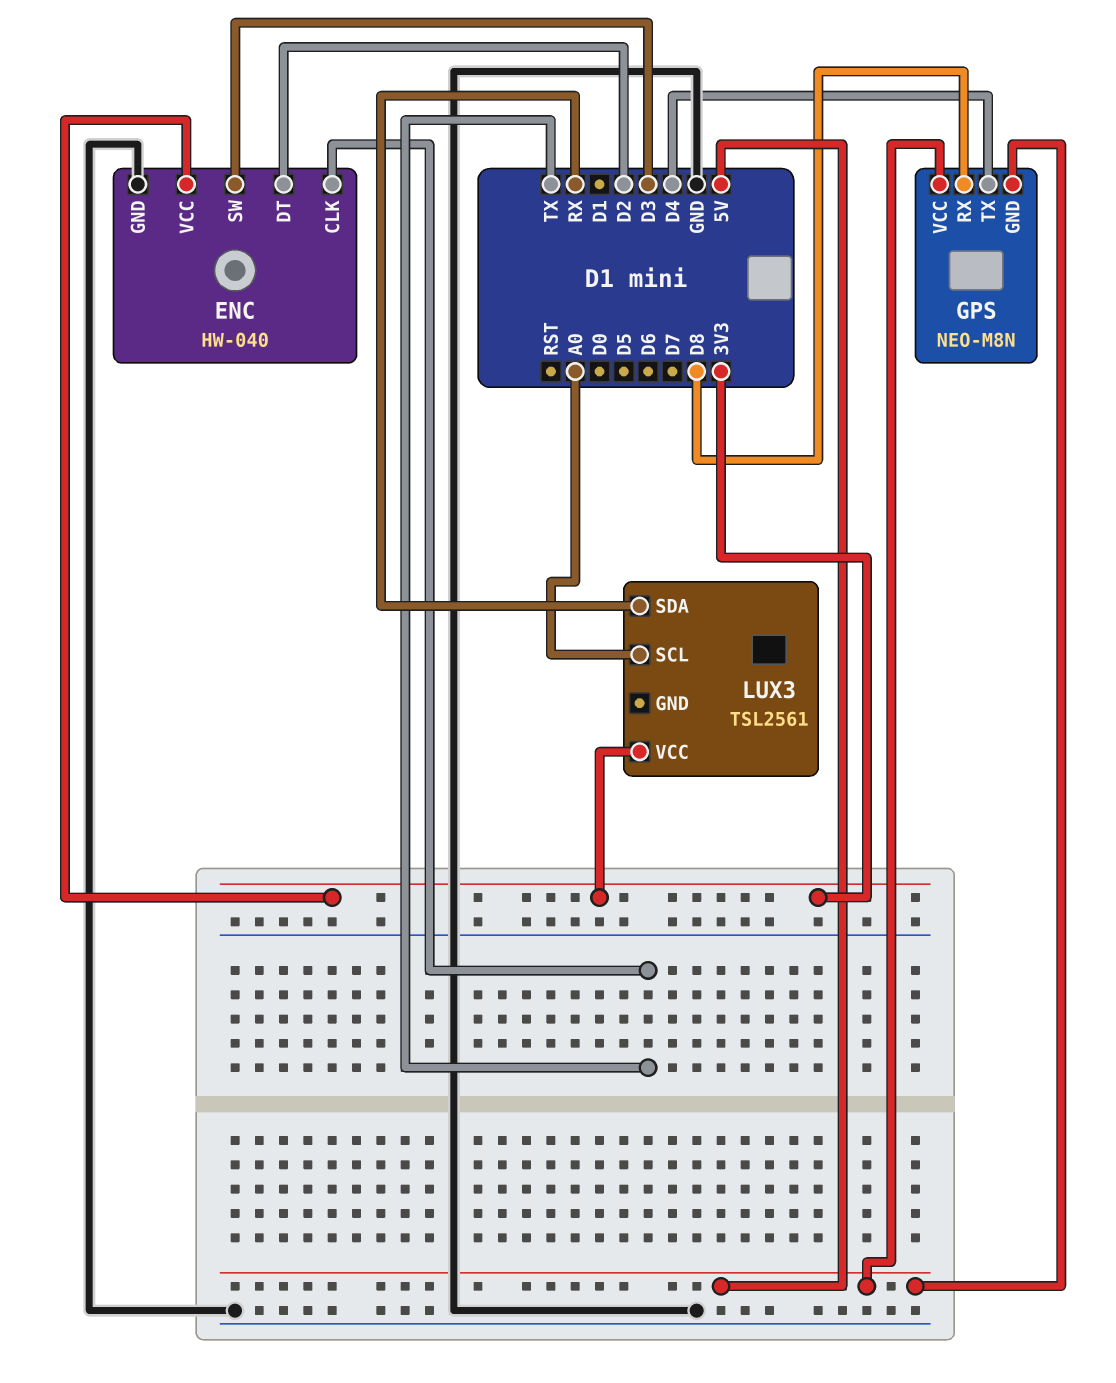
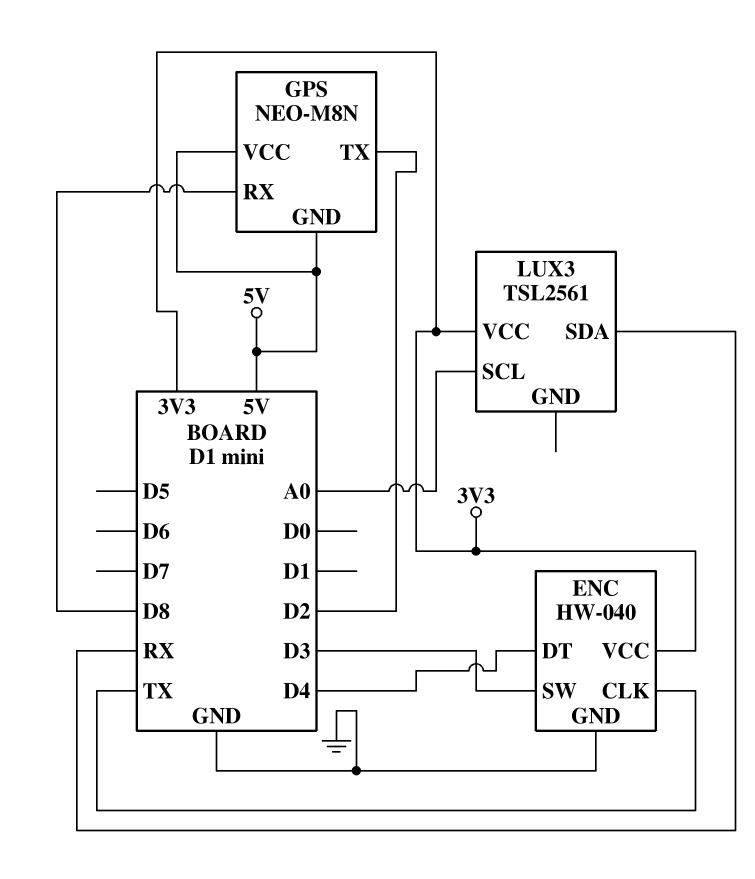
ENC pin DT: D2 -> D4
GPS pin TX: D4 -> D2

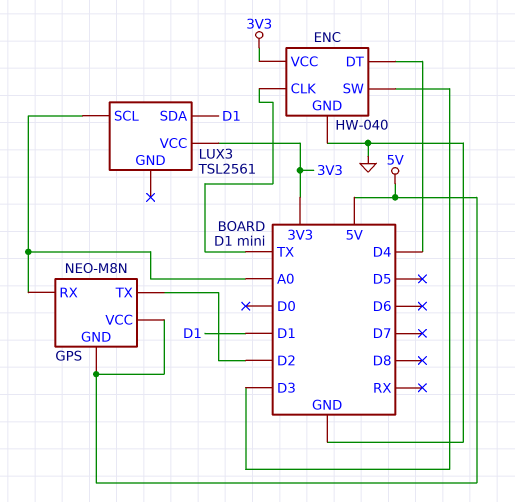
GPS pin RX: D8 -> A0
LUX3 pin SDA: RX -> D1

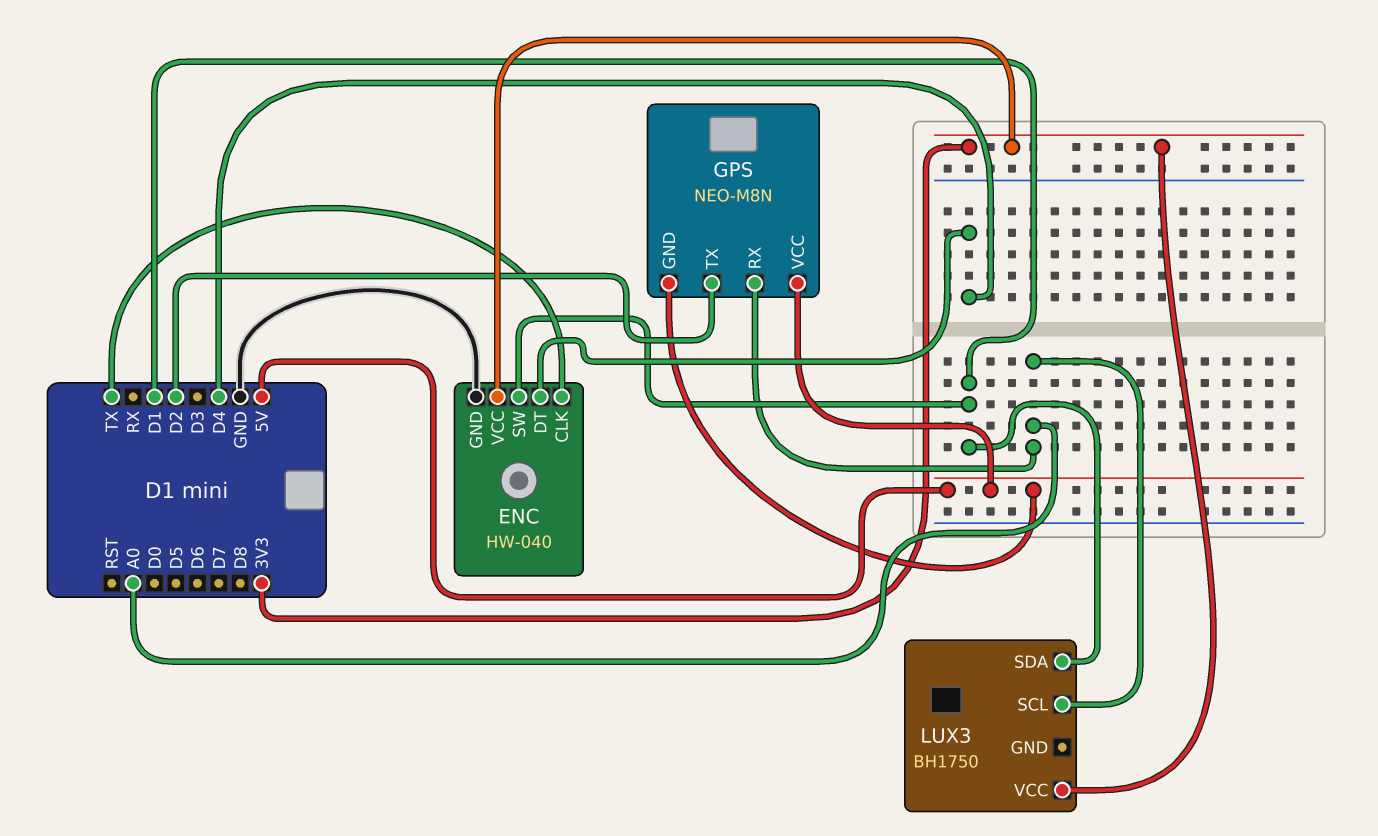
ENC pin SW: D3 -> D1
LUX3: TSL2561 -> BH1750

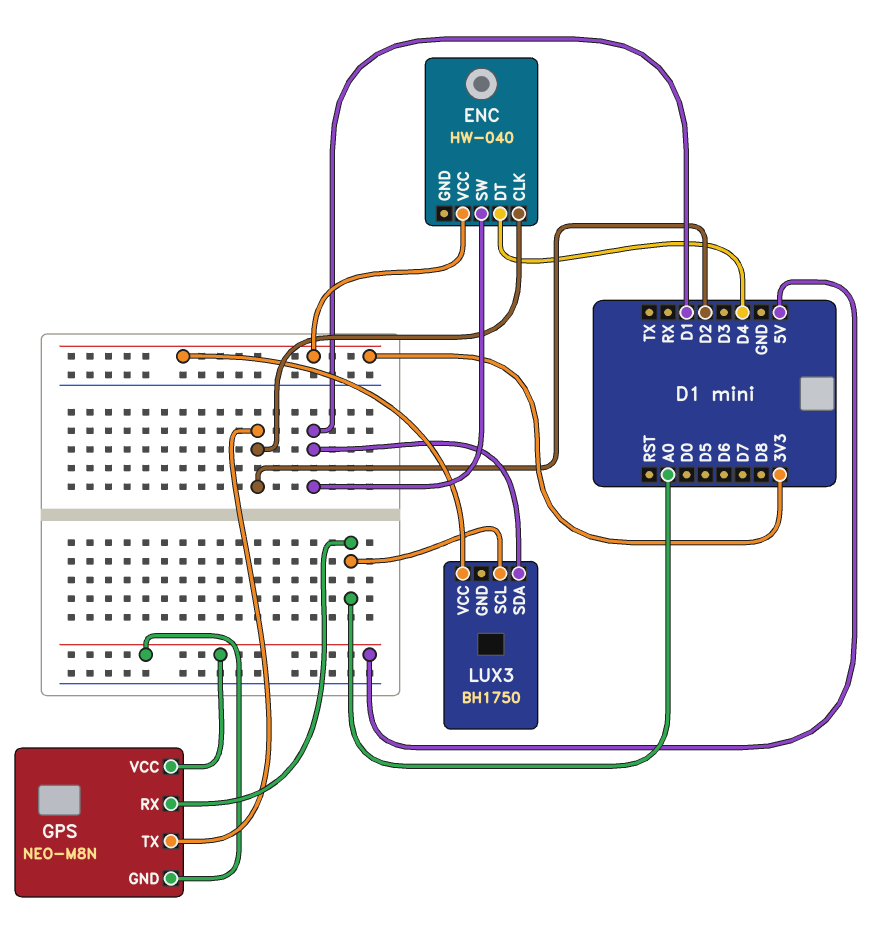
ENC pin CLK: TX -> D2
ENC pin GND: GND -> none

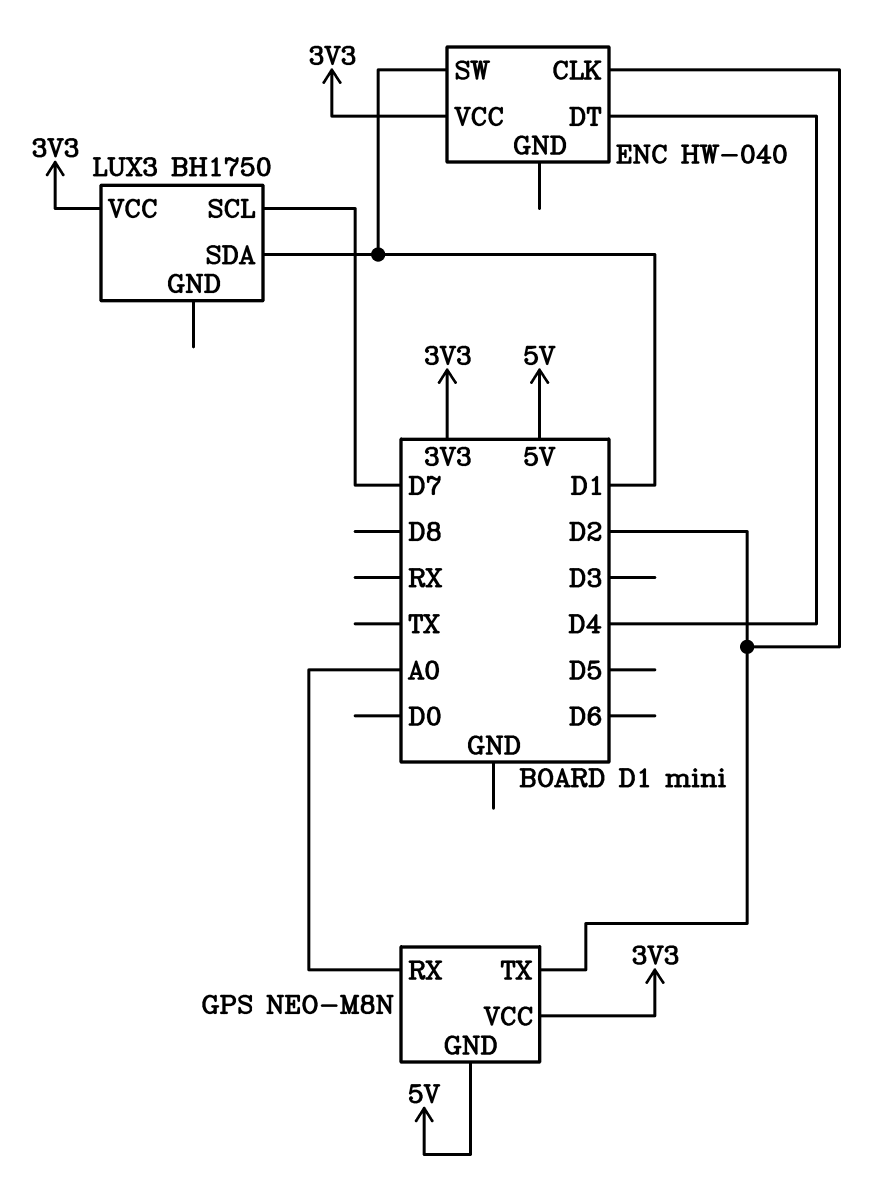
GPS pin VCC: 5V -> 3V3
LUX3 pin SCL: A0 -> D7

